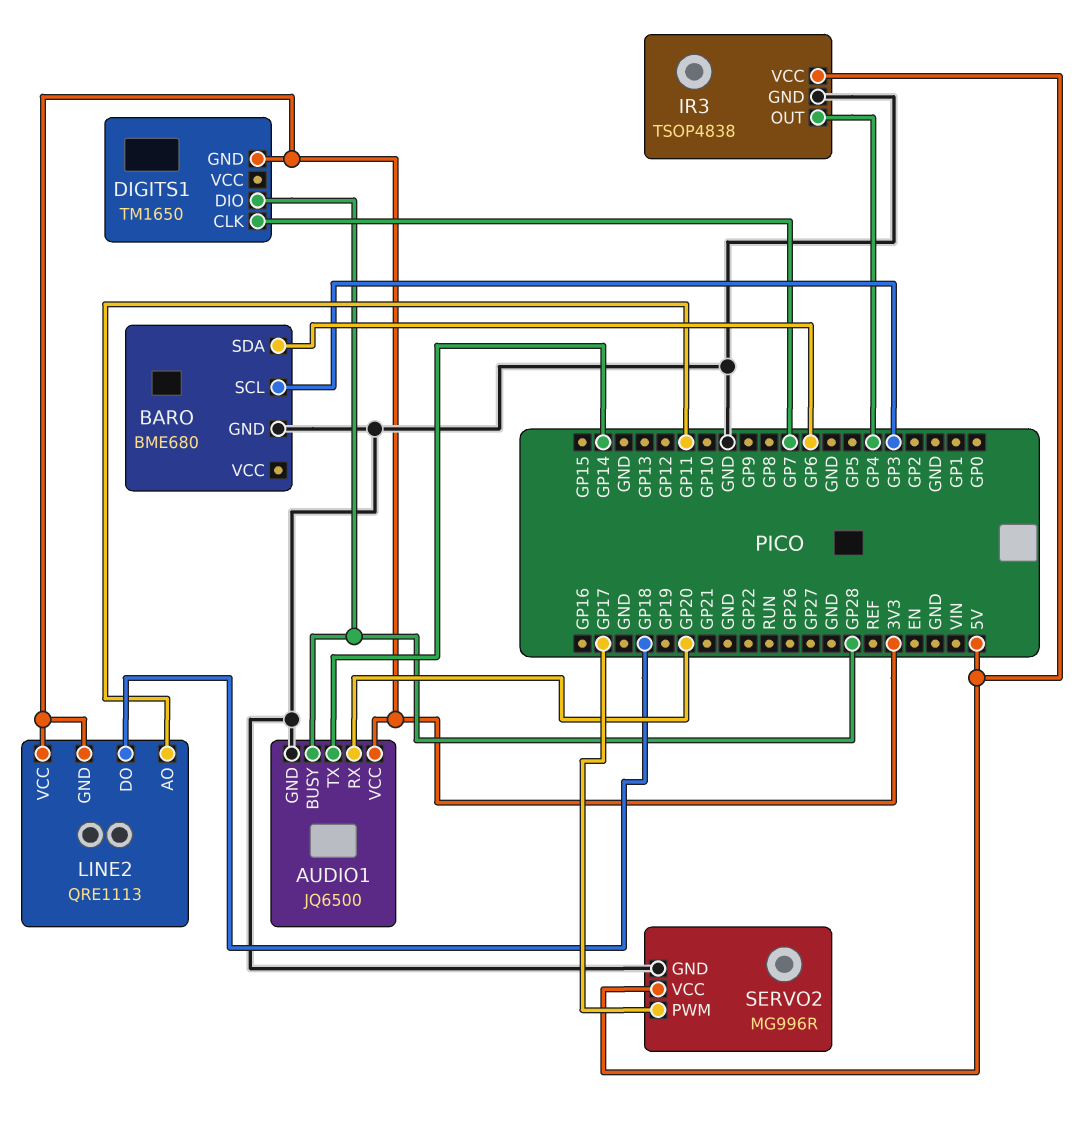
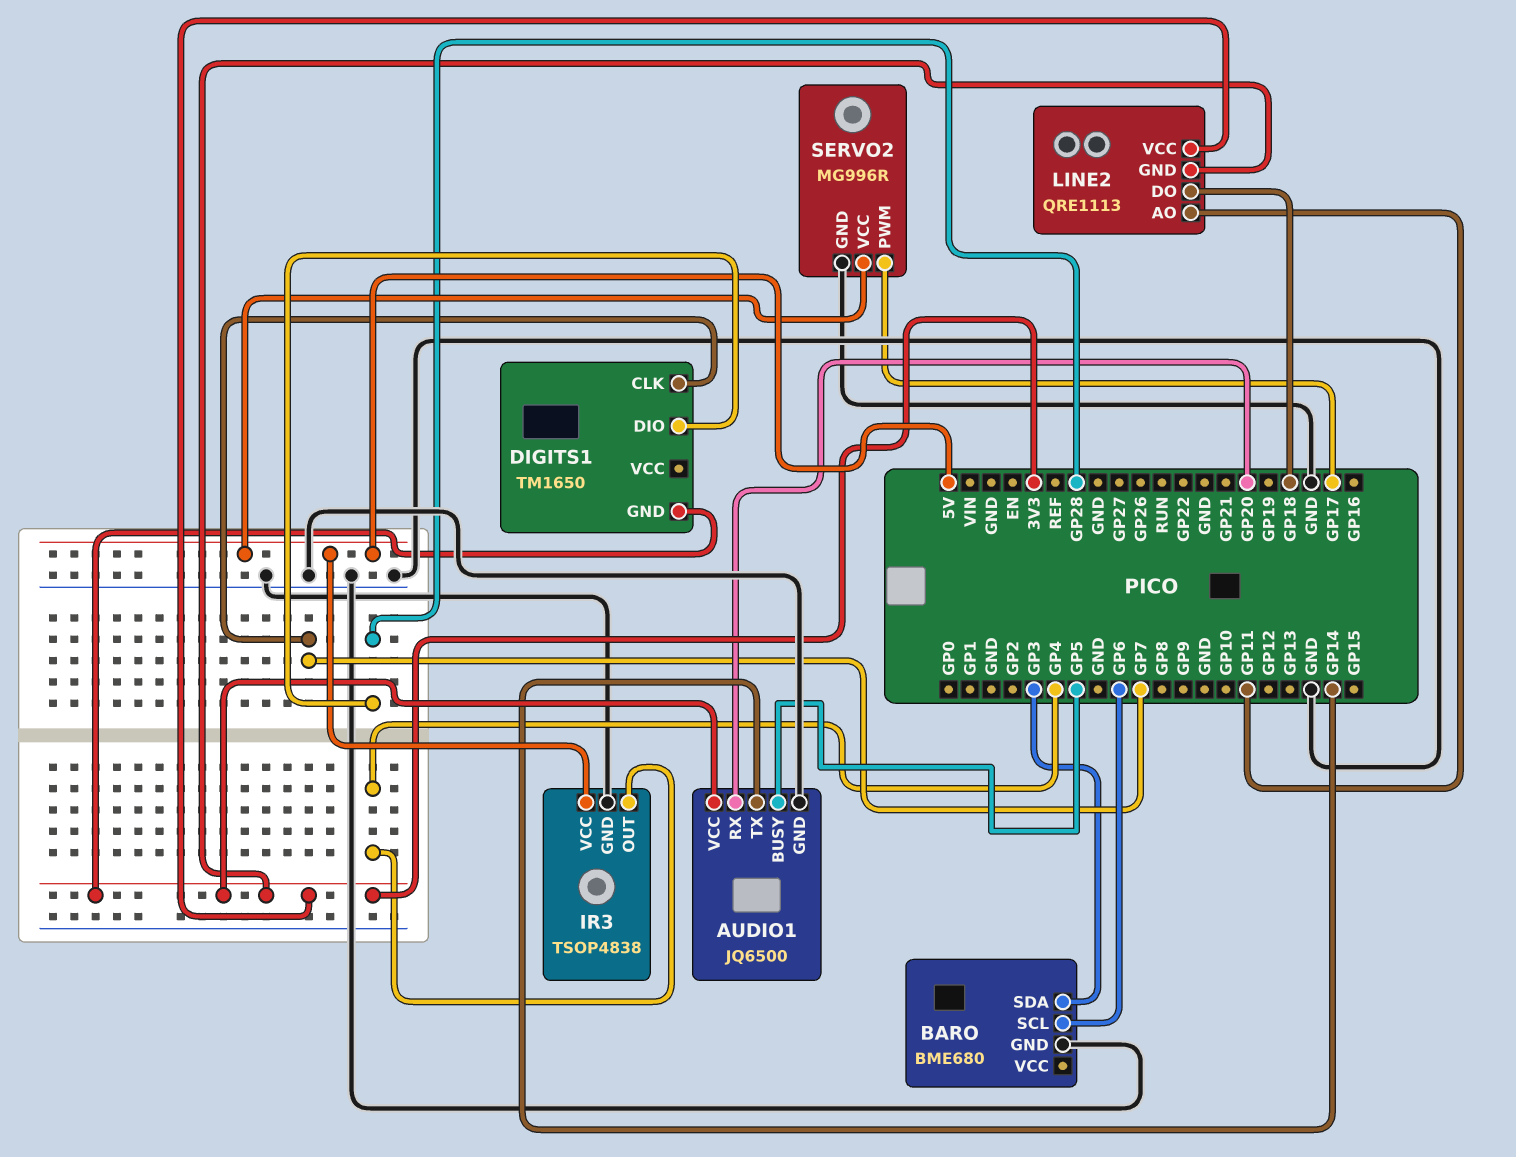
AUDIO1 pin BUSY: GP28 -> GP5
BARO pin SCL: GP3 -> GP6
BARO pin SDA: GP6 -> GP3

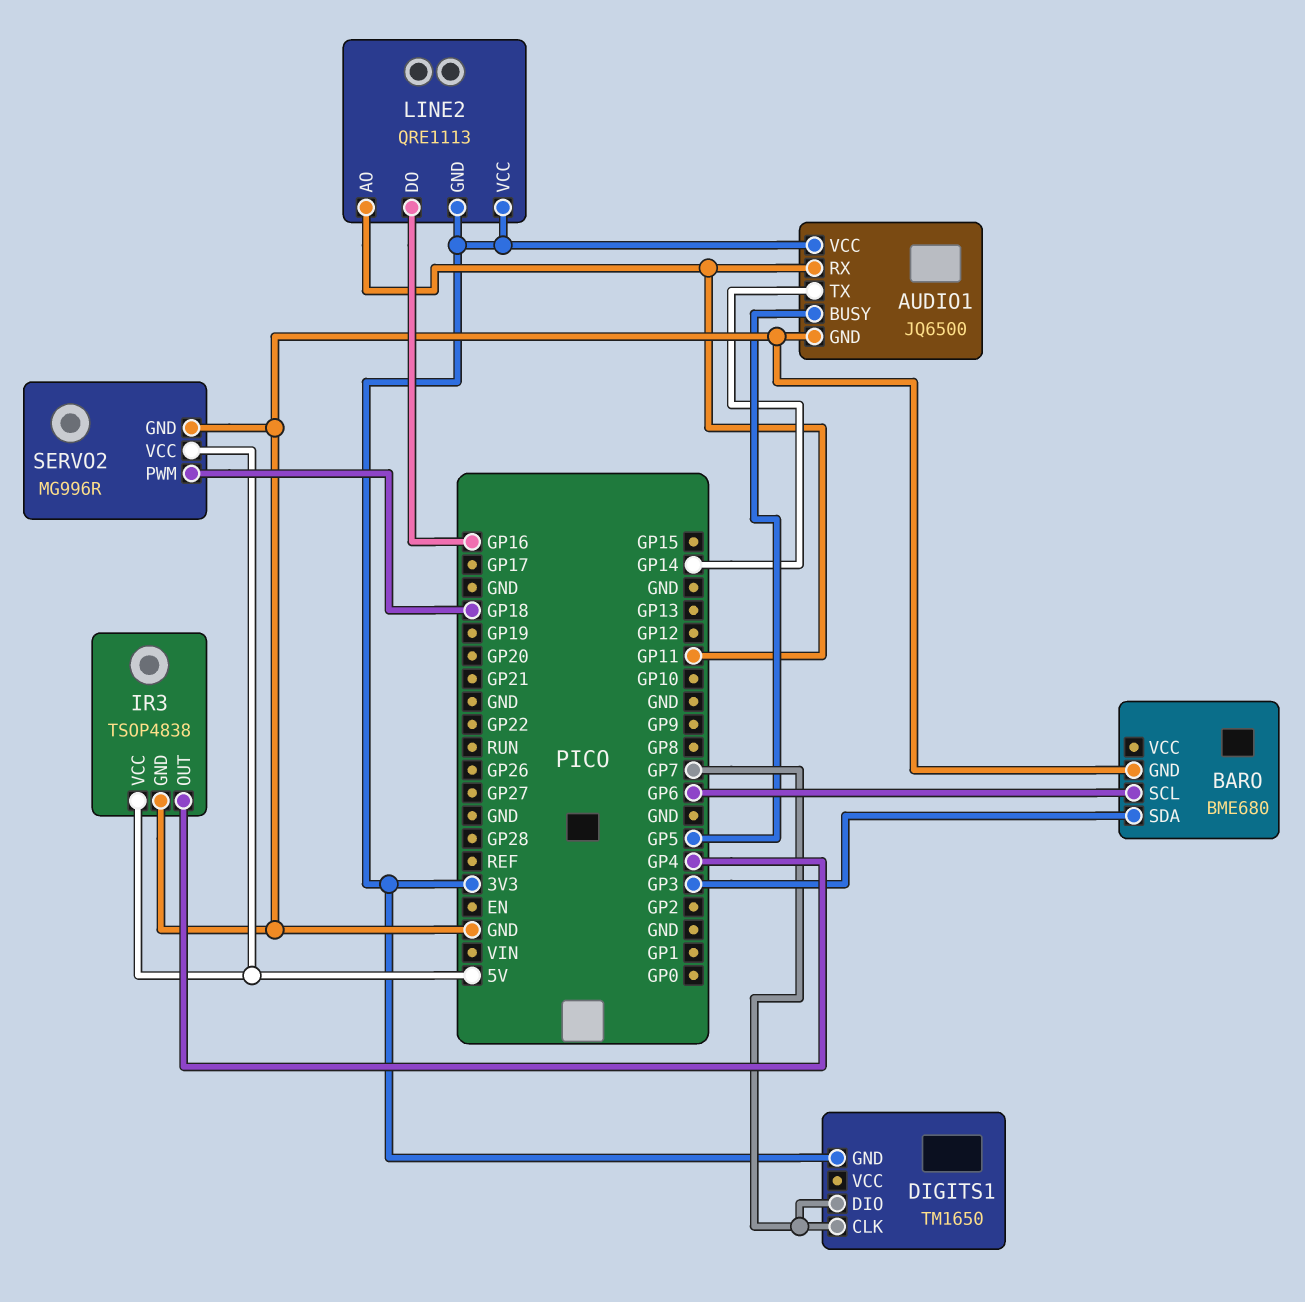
AUDIO1 pin RX: GP20 -> GP11
DIGITS1 pin DIO: GP28 -> GP7
LINE2 pin DO: GP18 -> GP16
SERVO2 pin PWM: GP17 -> GP18

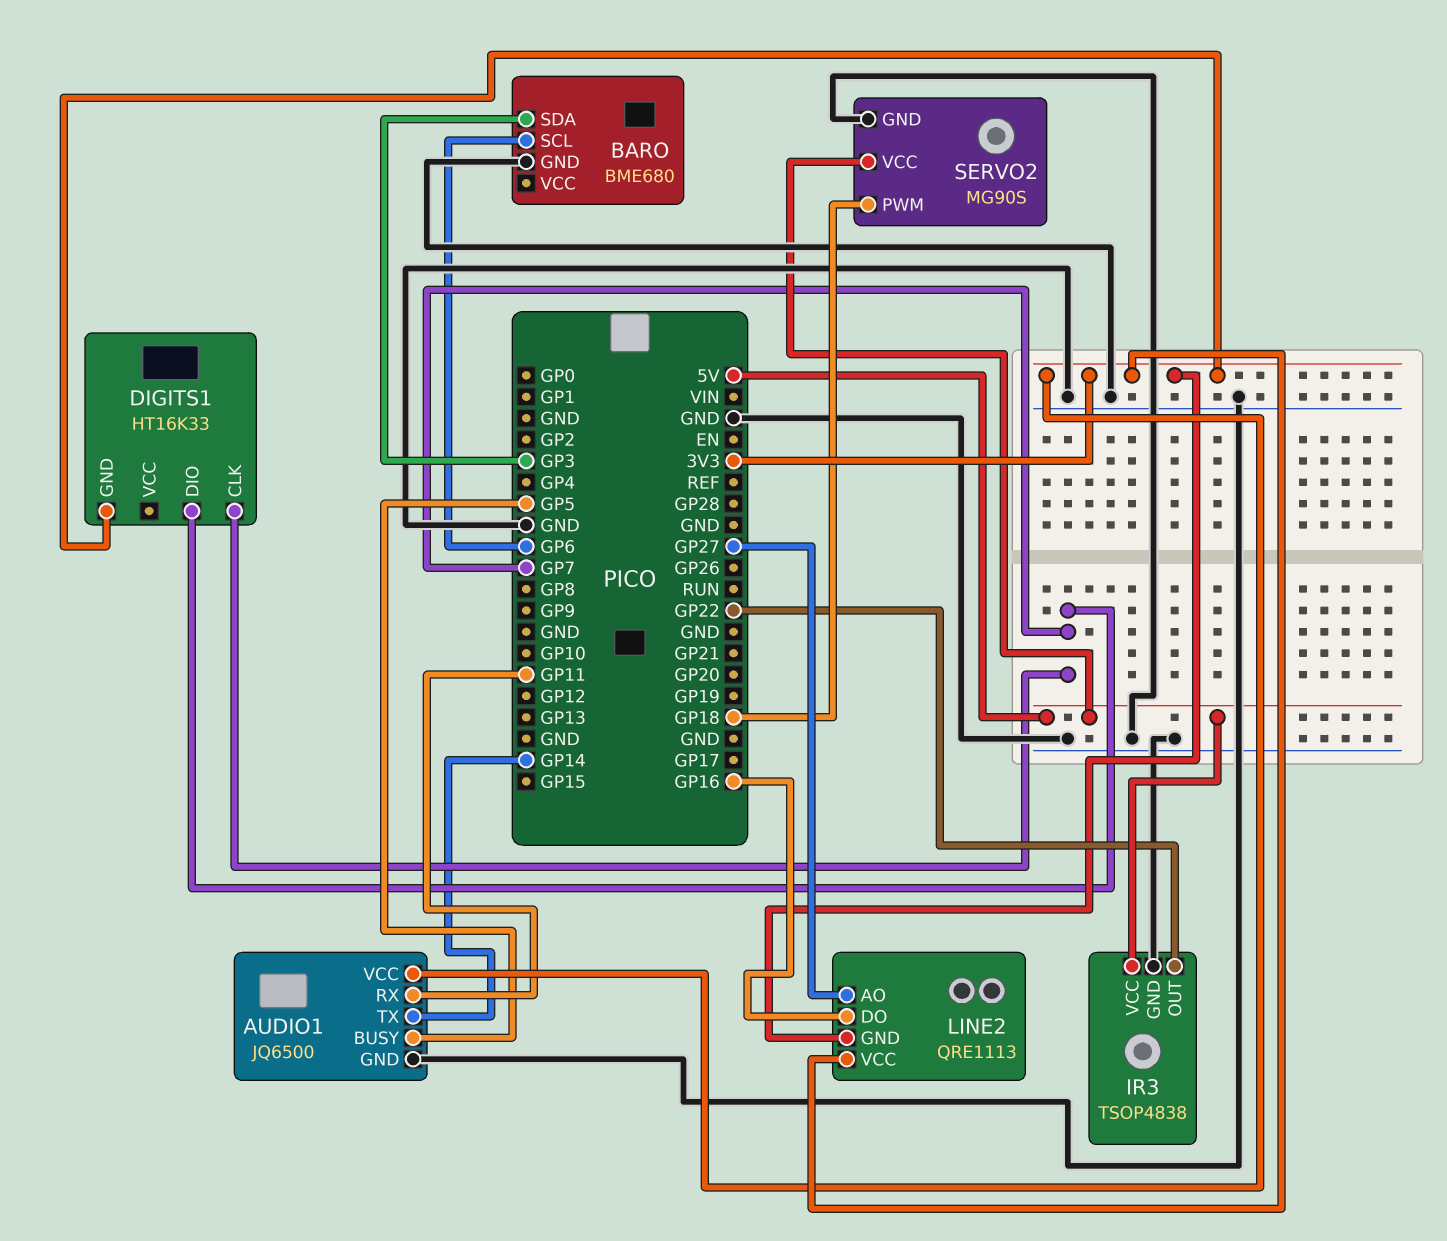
DIGITS1: TM1650 -> HT16K33
IR3 pin OUT: GP4 -> GP22
LINE2 pin AO: GP11 -> GP27
SERVO2: MG996R -> MG90S

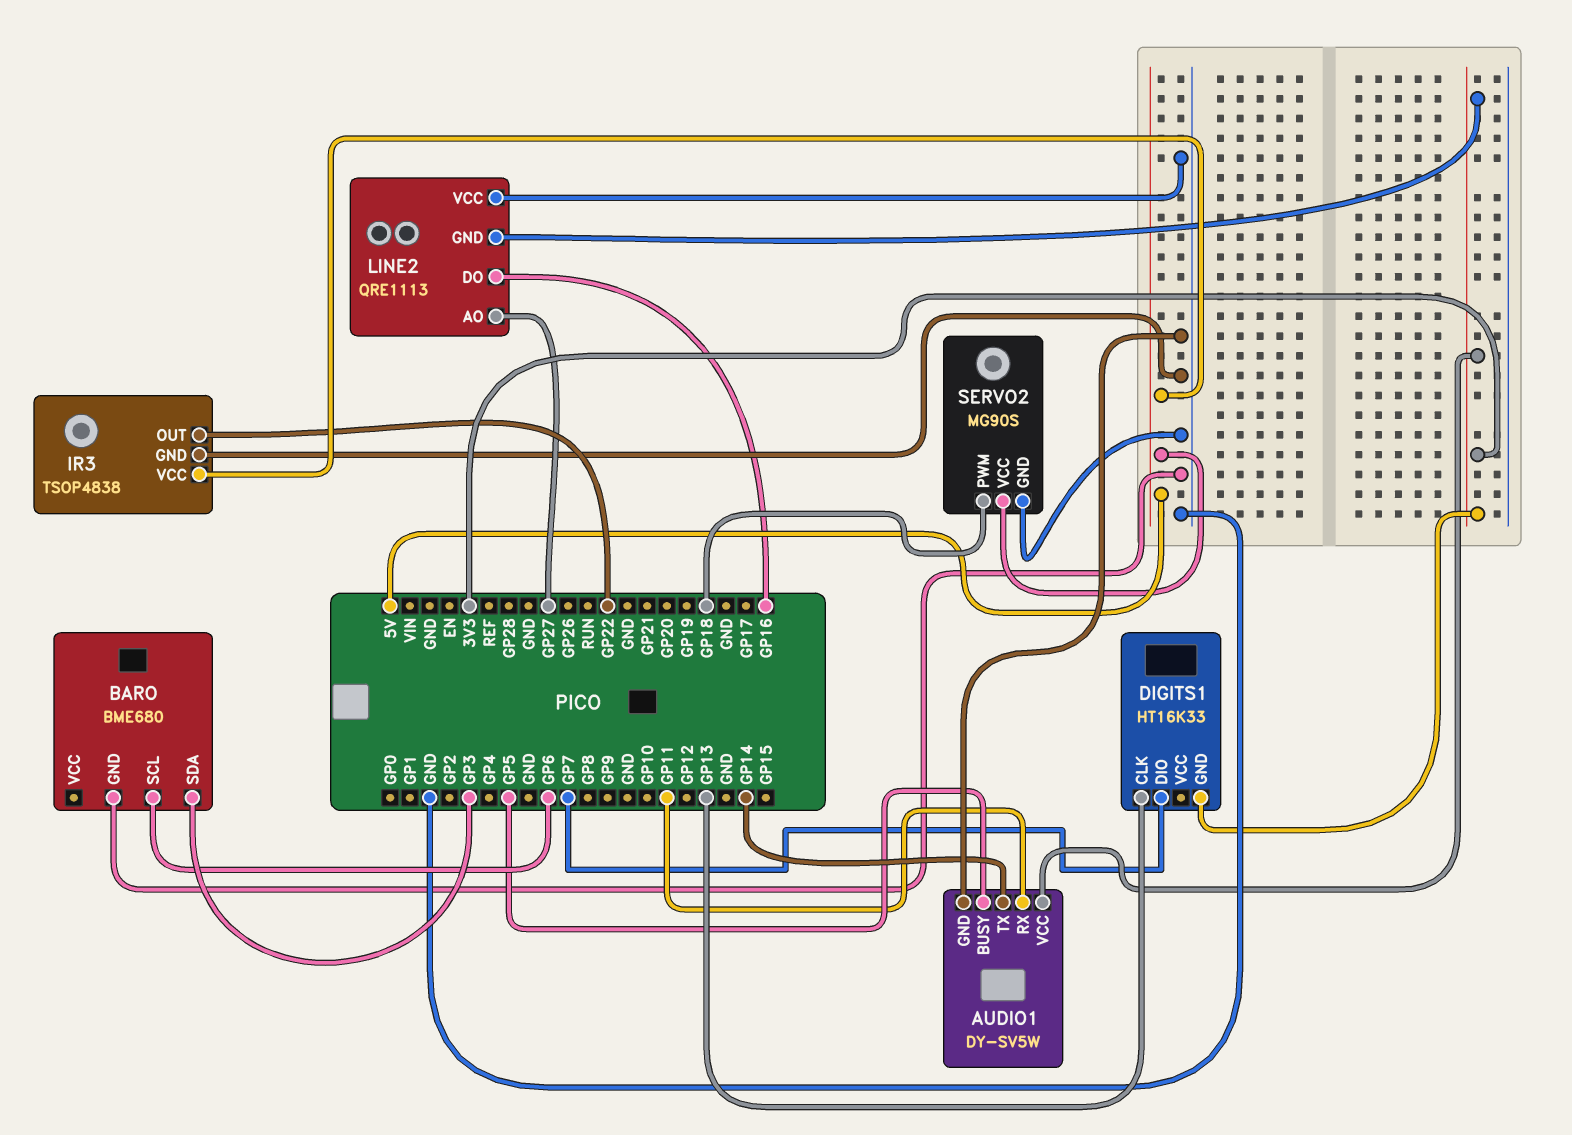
AUDIO1: JQ6500 -> DY-SV5W
DIGITS1 pin CLK: GP7 -> GP13
LINE2 pin VCC: 3V3 -> GND

